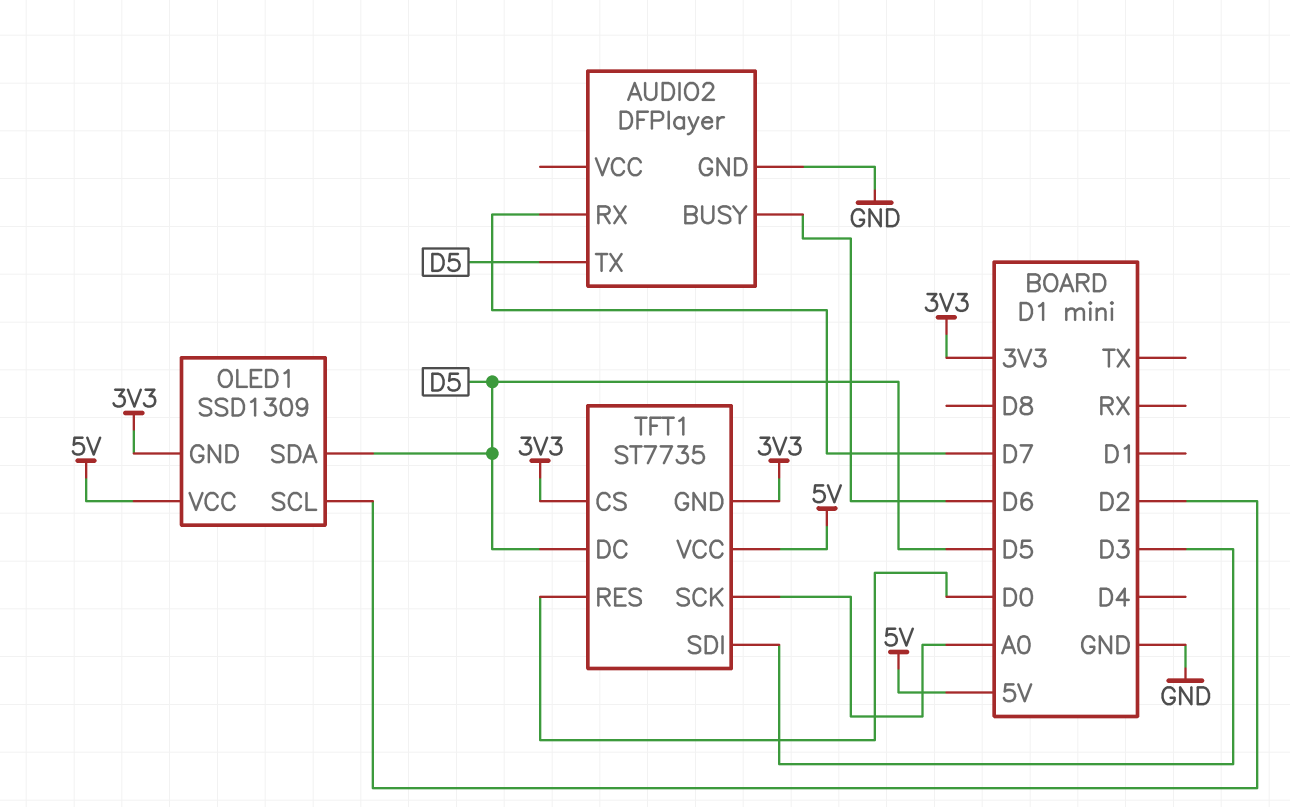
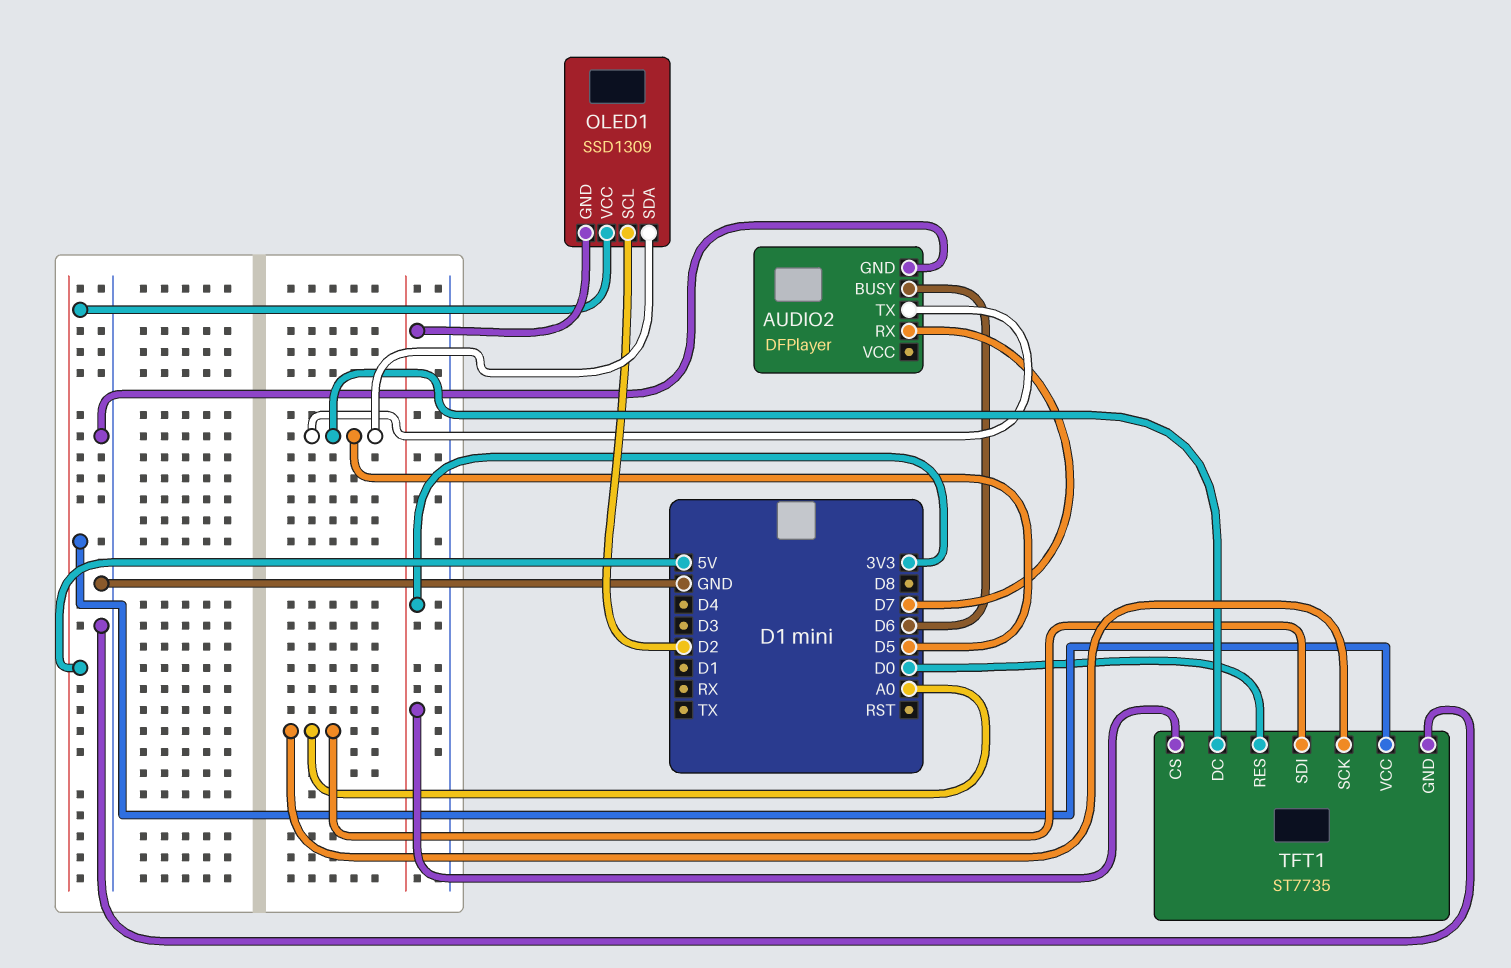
TFT1 pin GND: 3V3 -> GND
TFT1 pin SDI: D3 -> A0

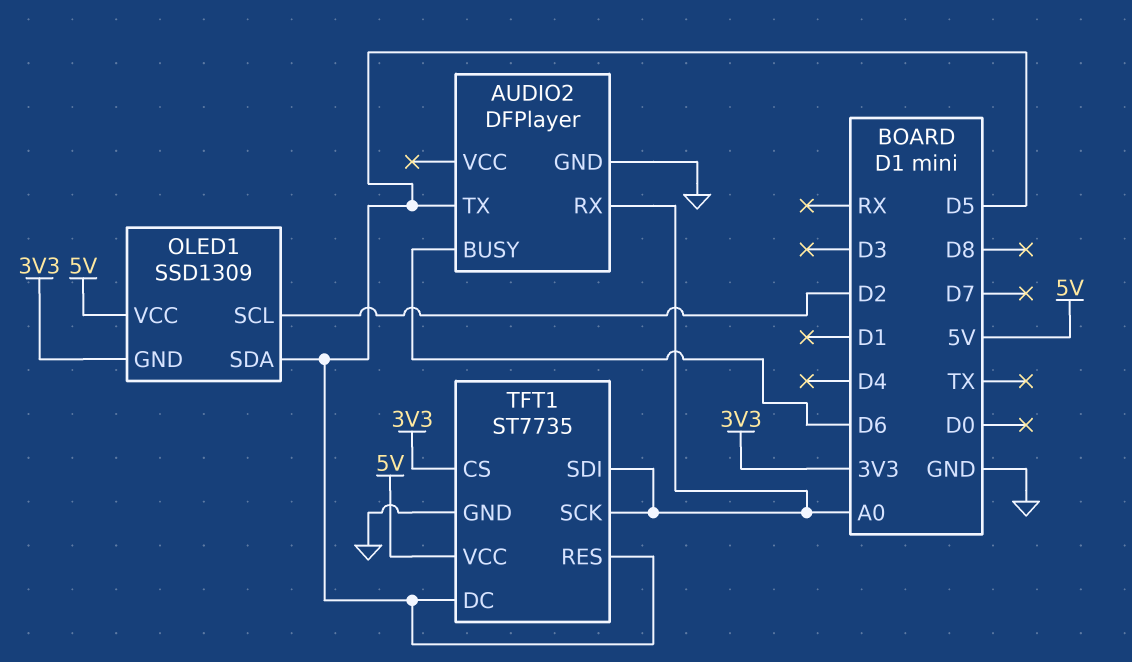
AUDIO2 pin RX: D7 -> A0
TFT1 pin RES: D0 -> D5

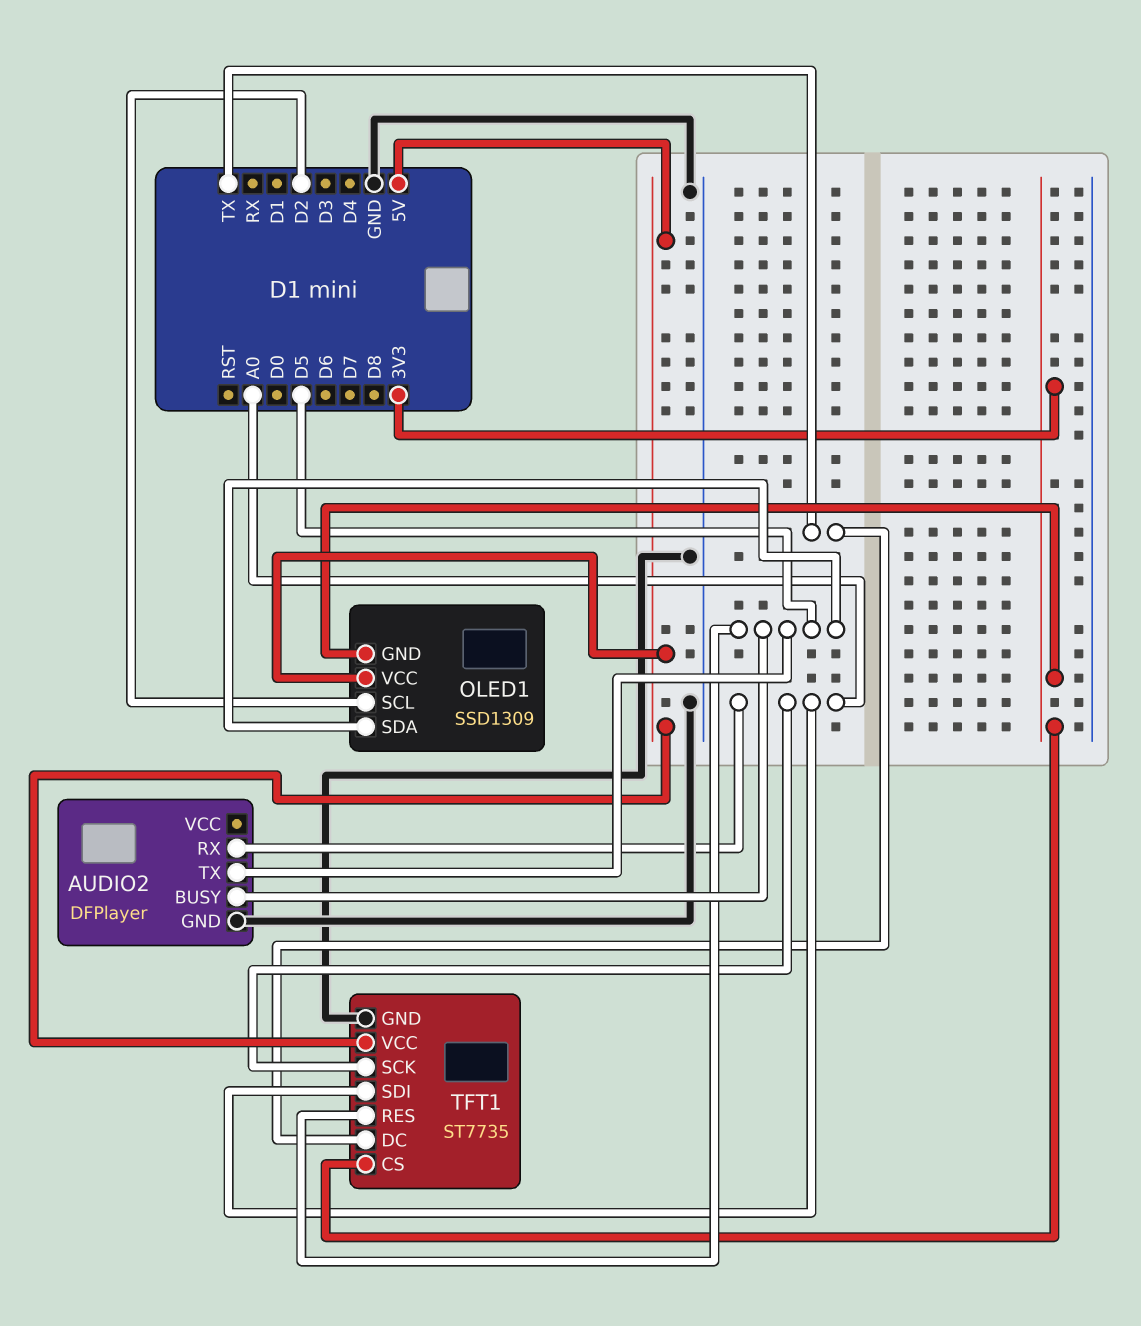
AUDIO2 pin BUSY: D6 -> D5
TFT1 pin DC: D5 -> TX

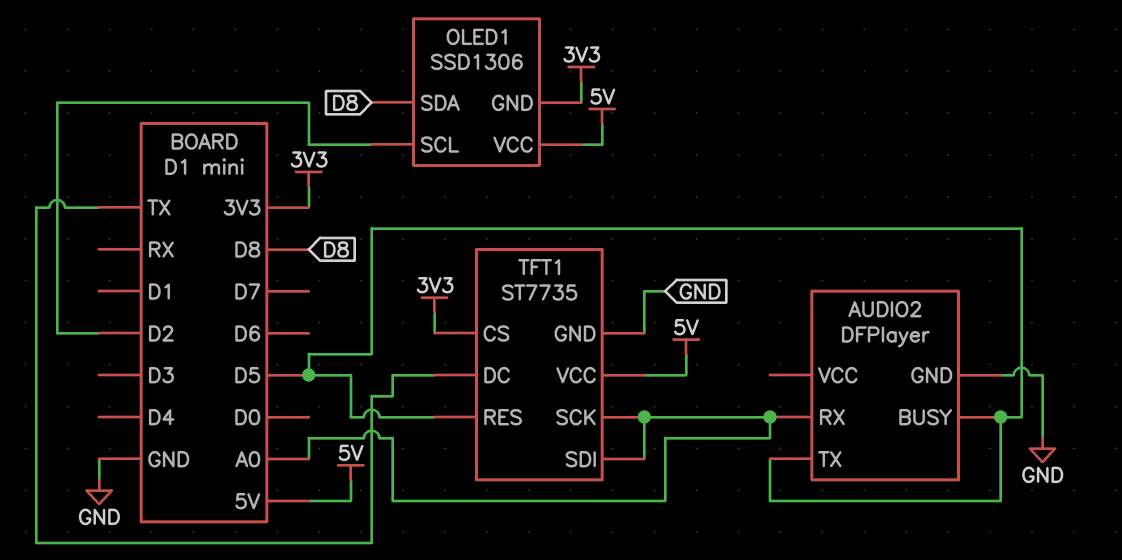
OLED1: SSD1309 -> SSD1306
OLED1 pin SDA: D5 -> D8

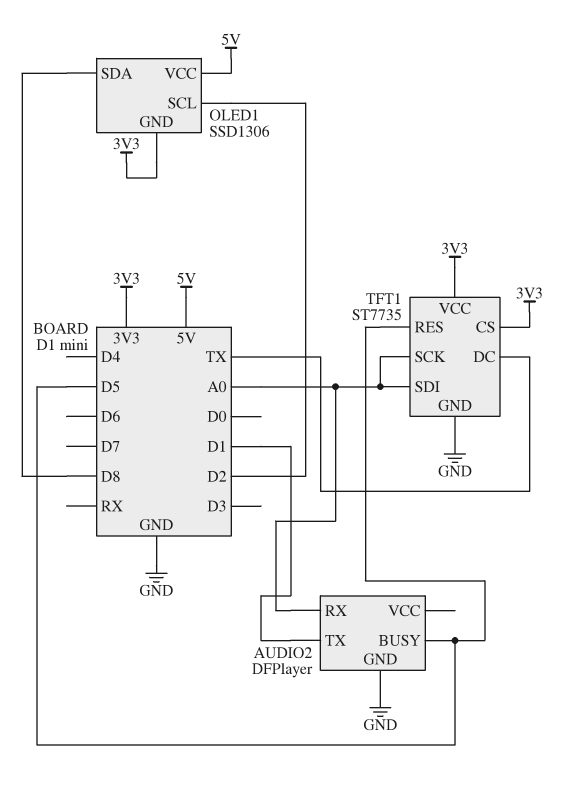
AUDIO2 pin TX: D5 -> D1
TFT1 pin VCC: 5V -> 3V3

